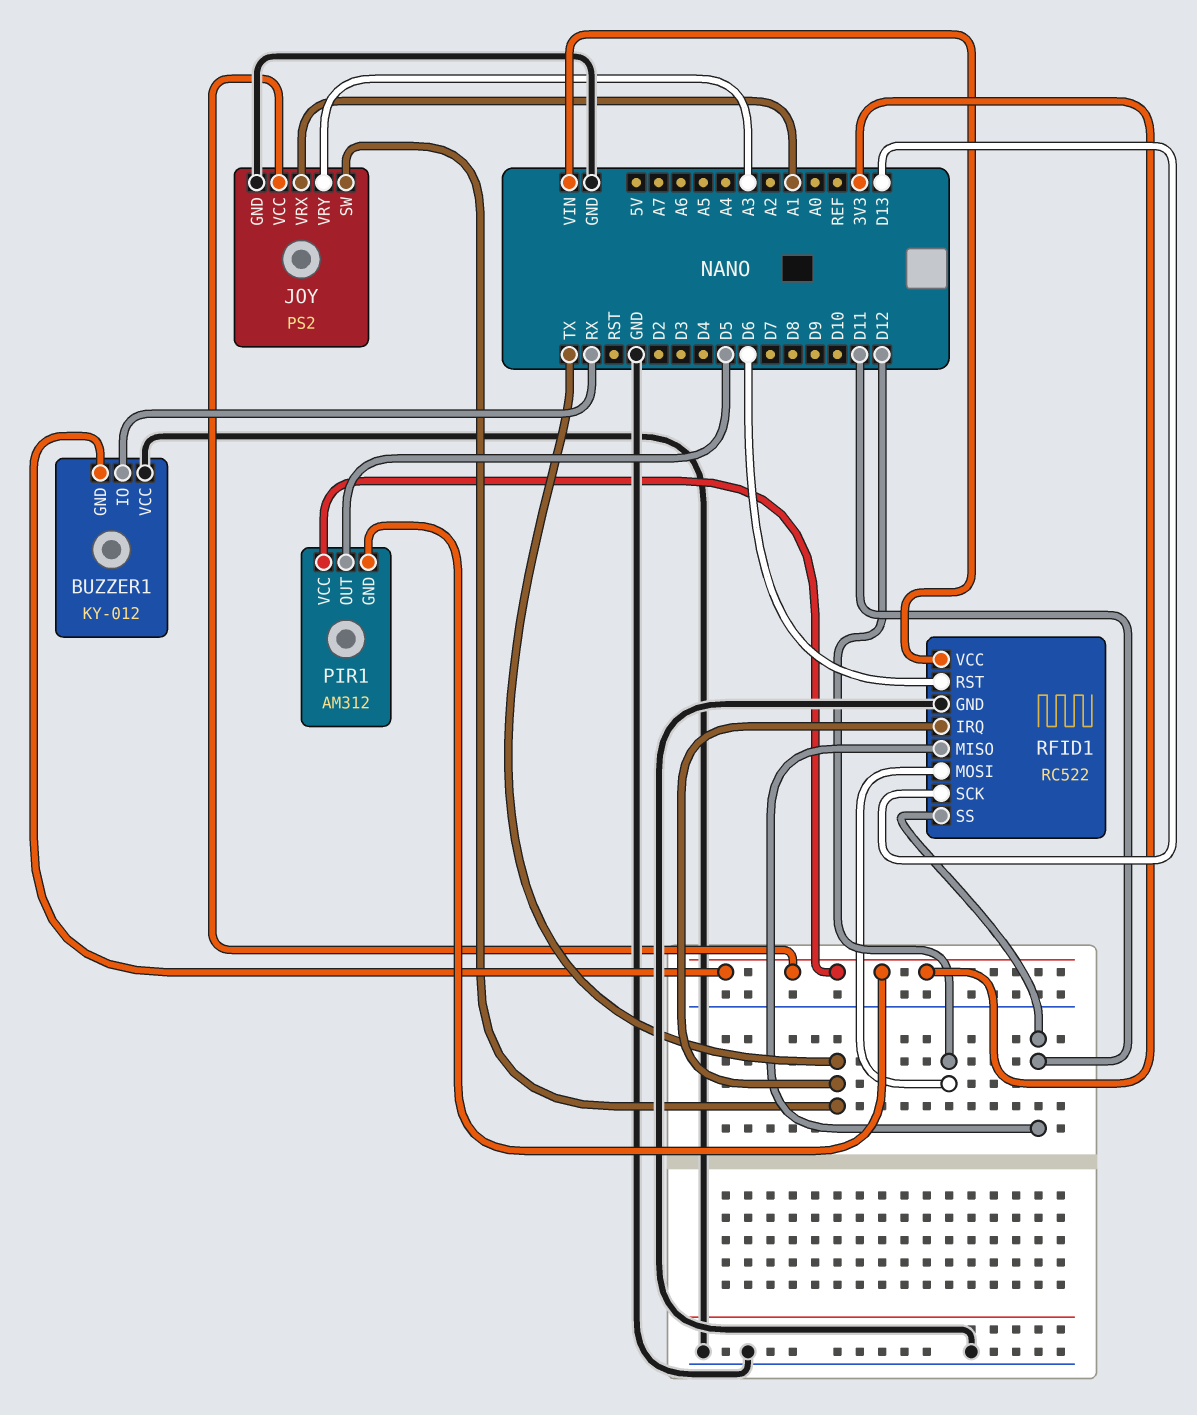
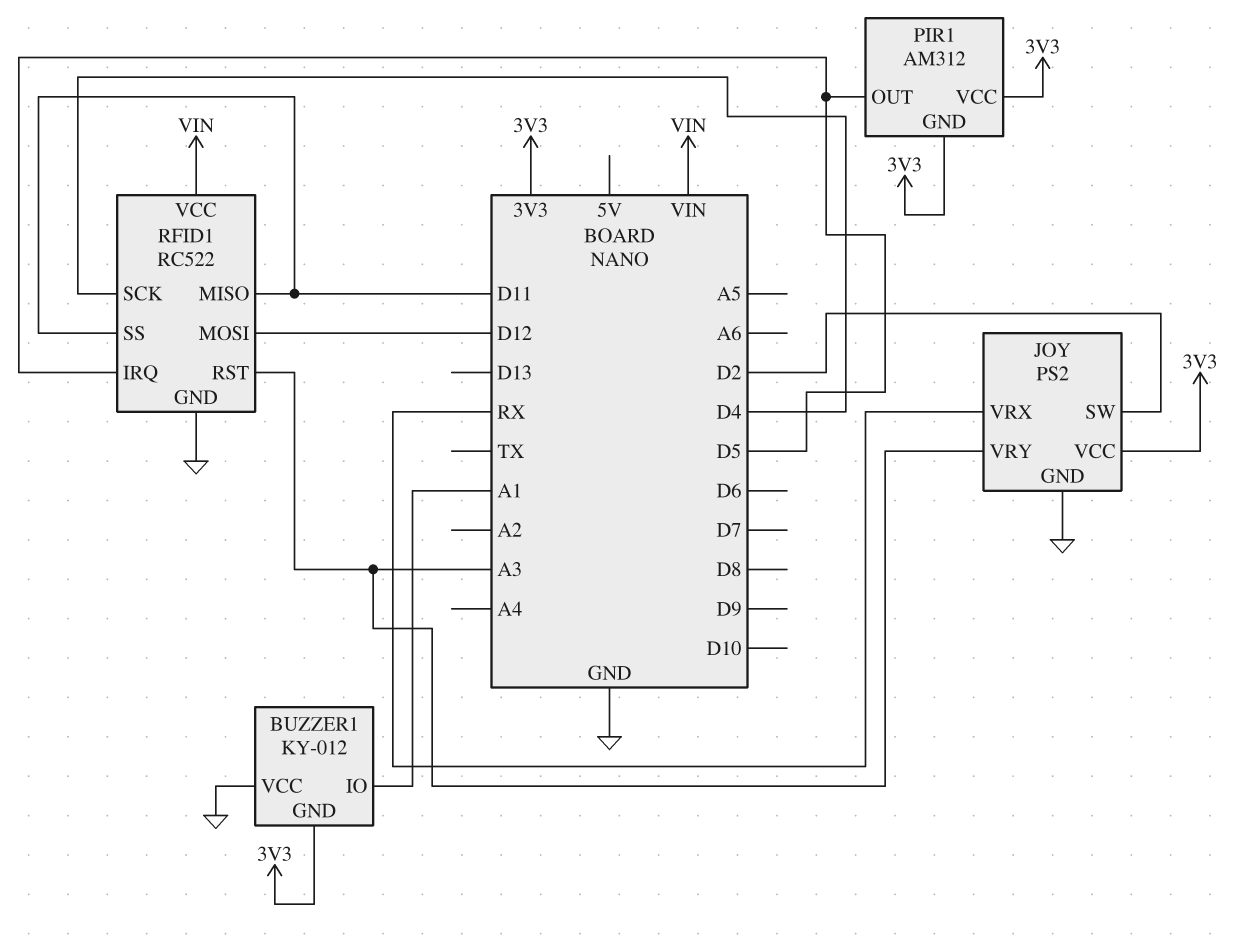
BUZZER1 pin IO: RX -> A1
JOY pin SW: TX -> D2
JOY pin VRX: A1 -> RX
RFID1 pin IRQ: TX -> D5
RFID1 pin RST: D6 -> A3
RFID1 pin SCK: D13 -> D4

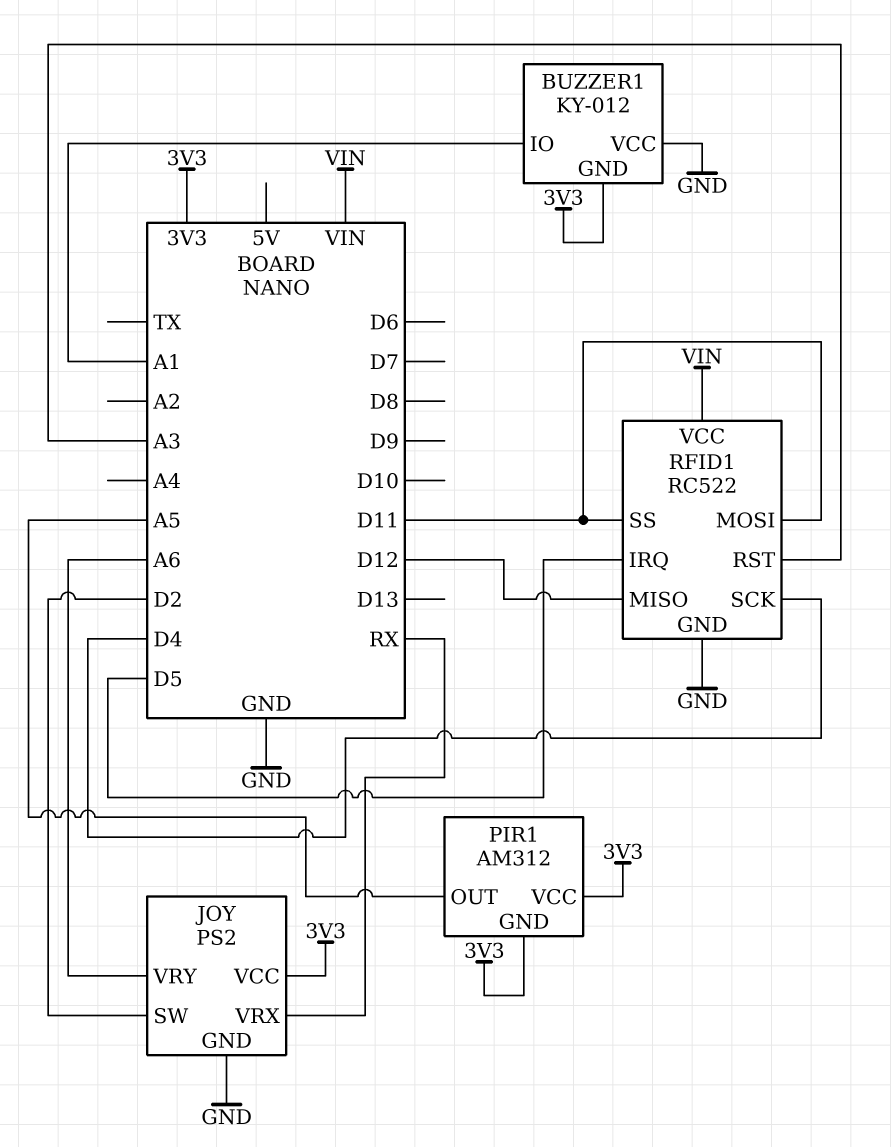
JOY pin VRY: A3 -> A6
PIR1 pin OUT: D5 -> A5
RFID1 pin MISO: D11 -> D12
RFID1 pin MOSI: D12 -> D11

